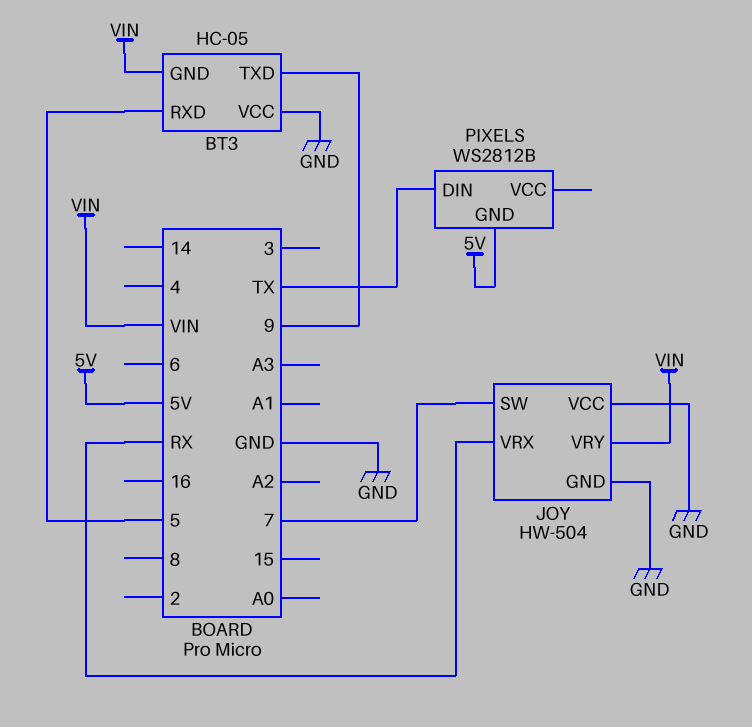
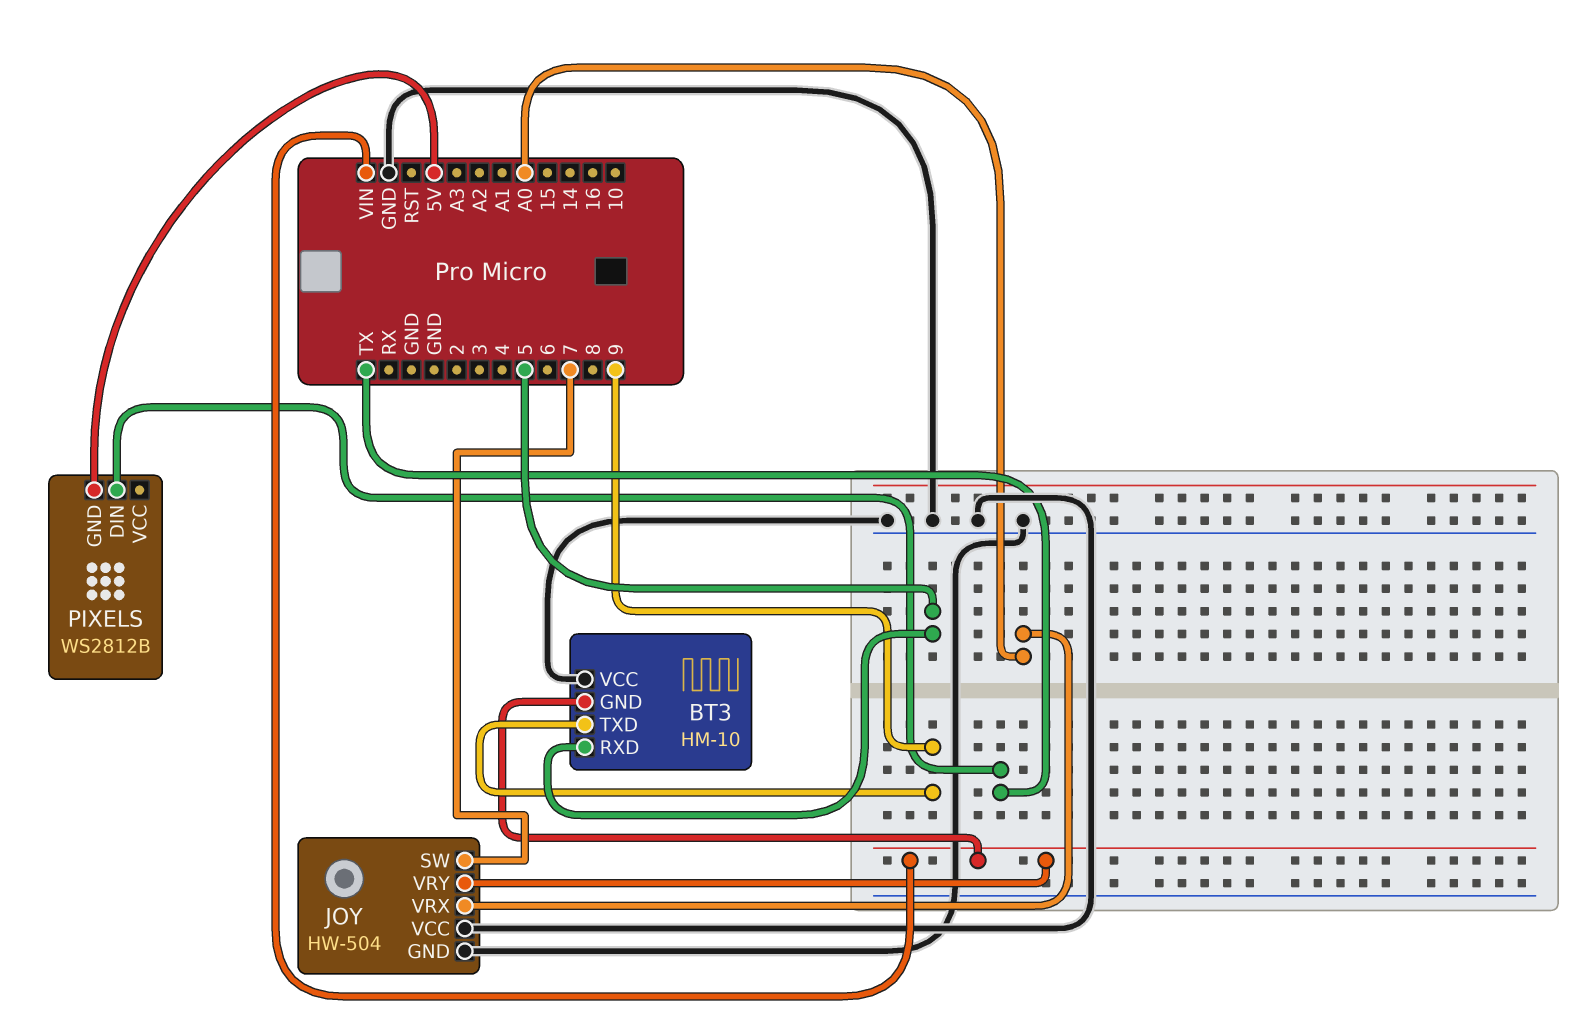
BT3: HC-05 -> HM-10
JOY pin VRX: RX -> A0

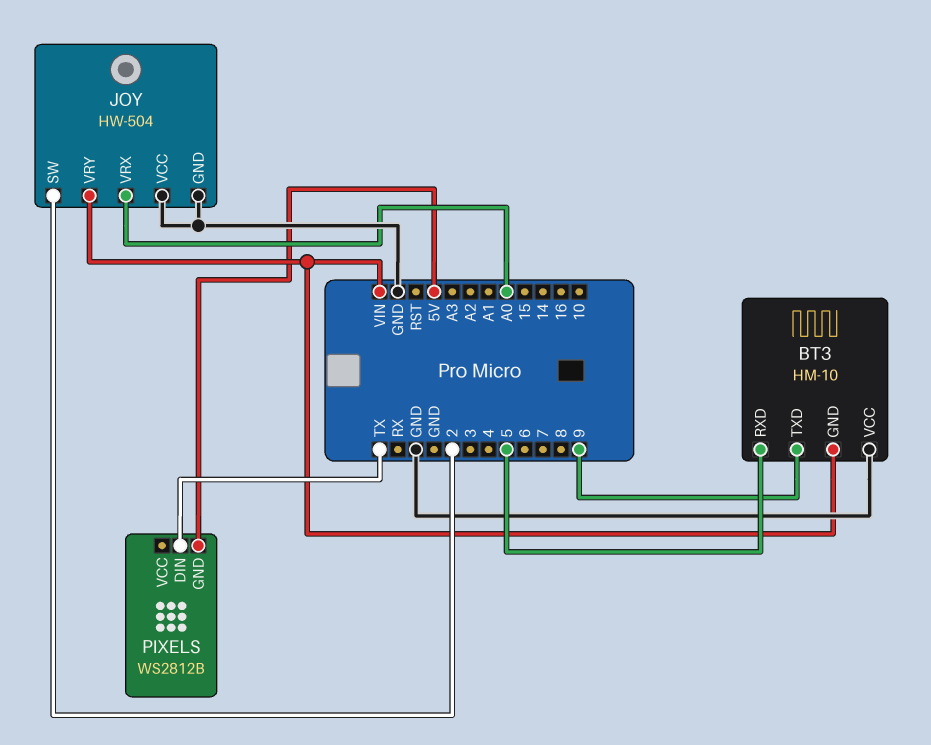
JOY pin SW: 7 -> 2

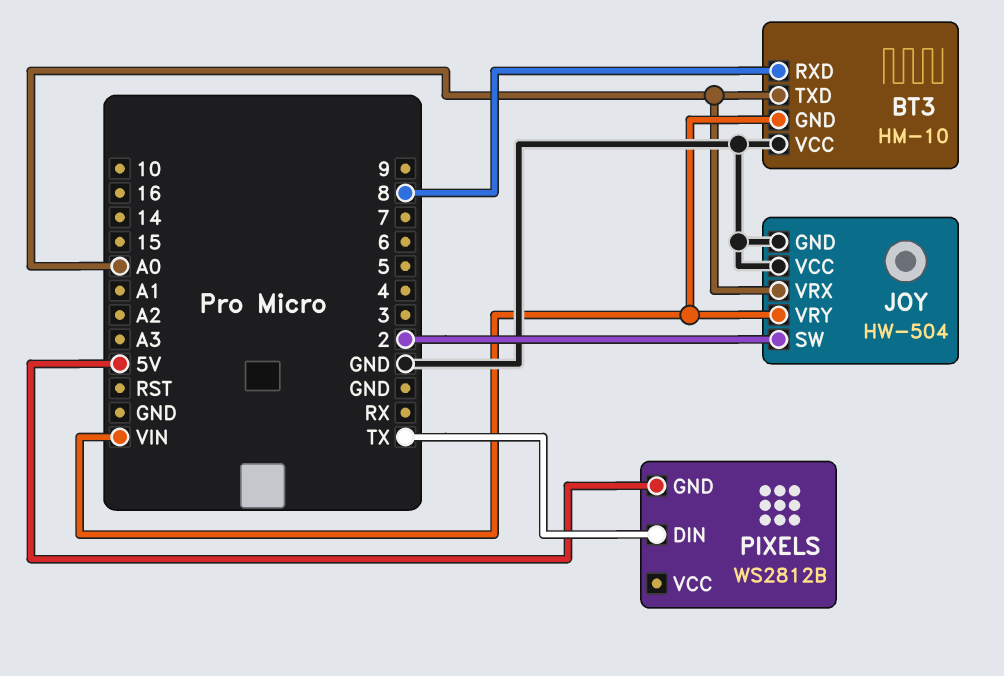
BT3 pin RXD: 5 -> 8
BT3 pin TXD: 9 -> A0

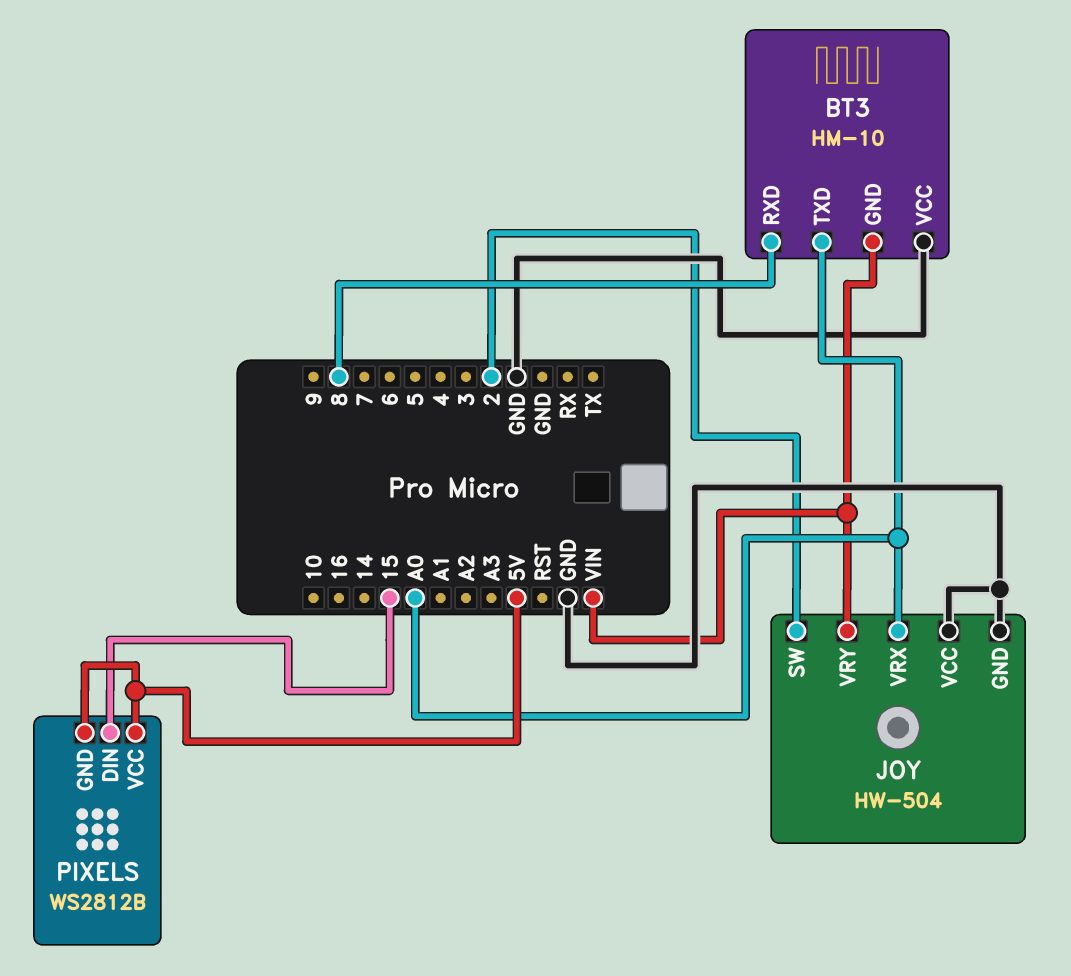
PIXELS pin DIN: TX -> 15
PIXELS pin VCC: none -> 5V

